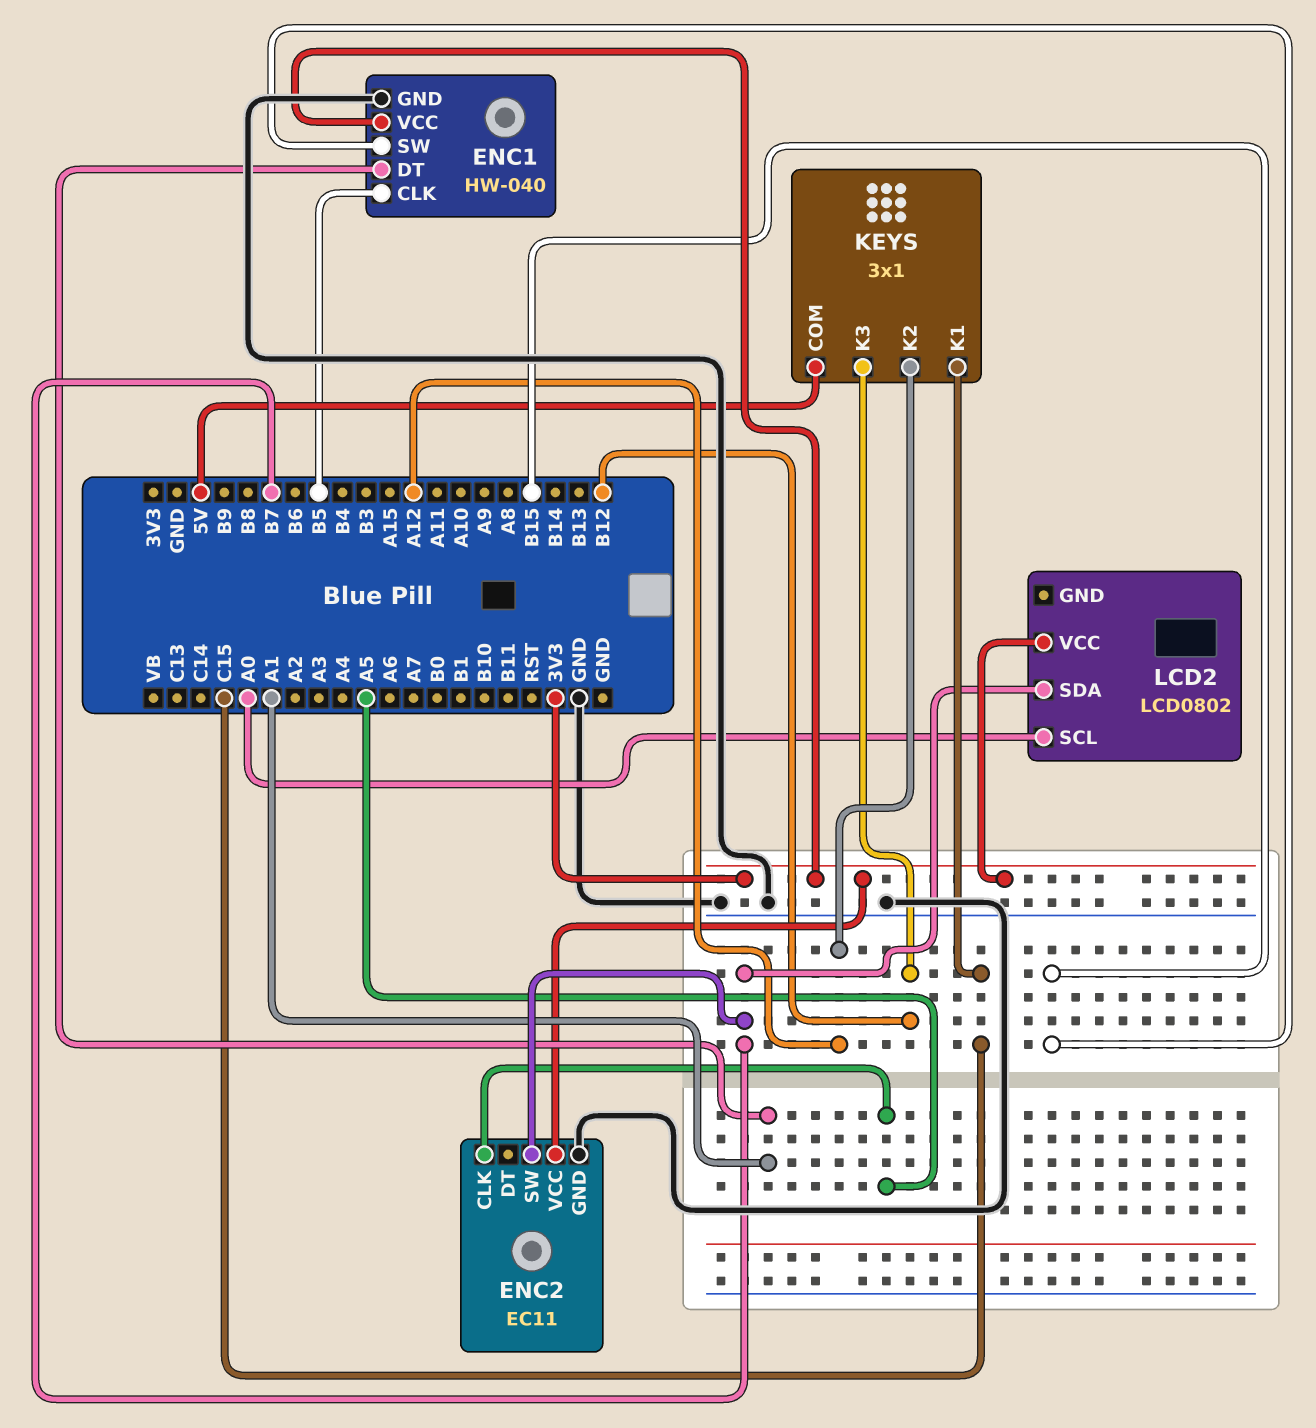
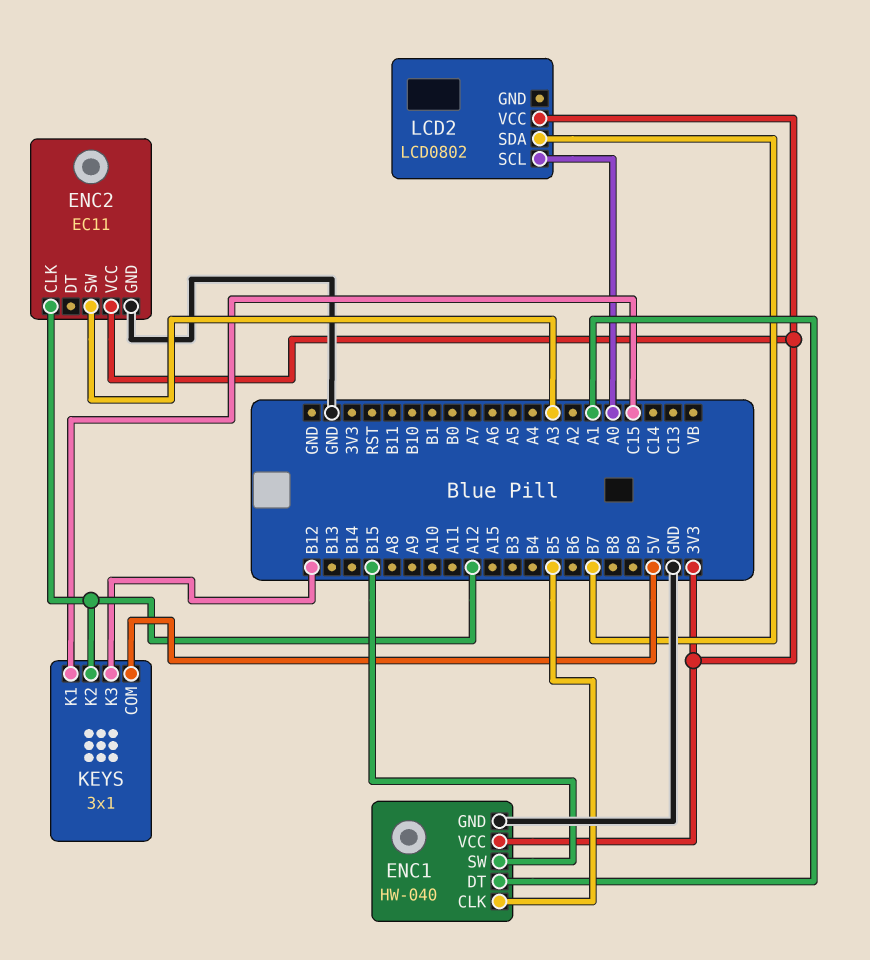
ENC2 pin CLK: A5 -> A12
ENC2 pin SW: B7 -> A3

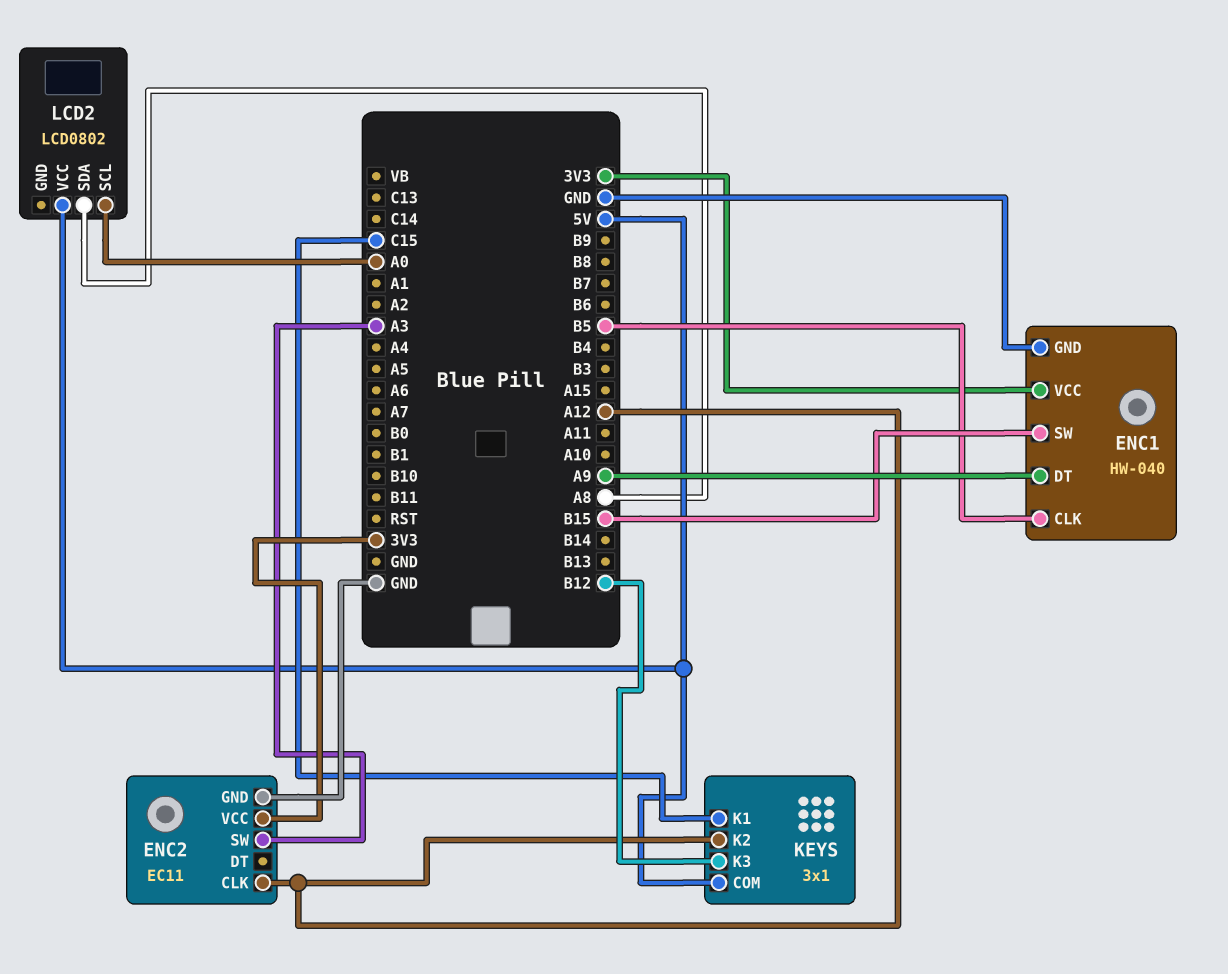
ENC1 pin DT: A1 -> A9
LCD2 pin SDA: B7 -> A8
LCD2 pin VCC: 3V3 -> 5V

